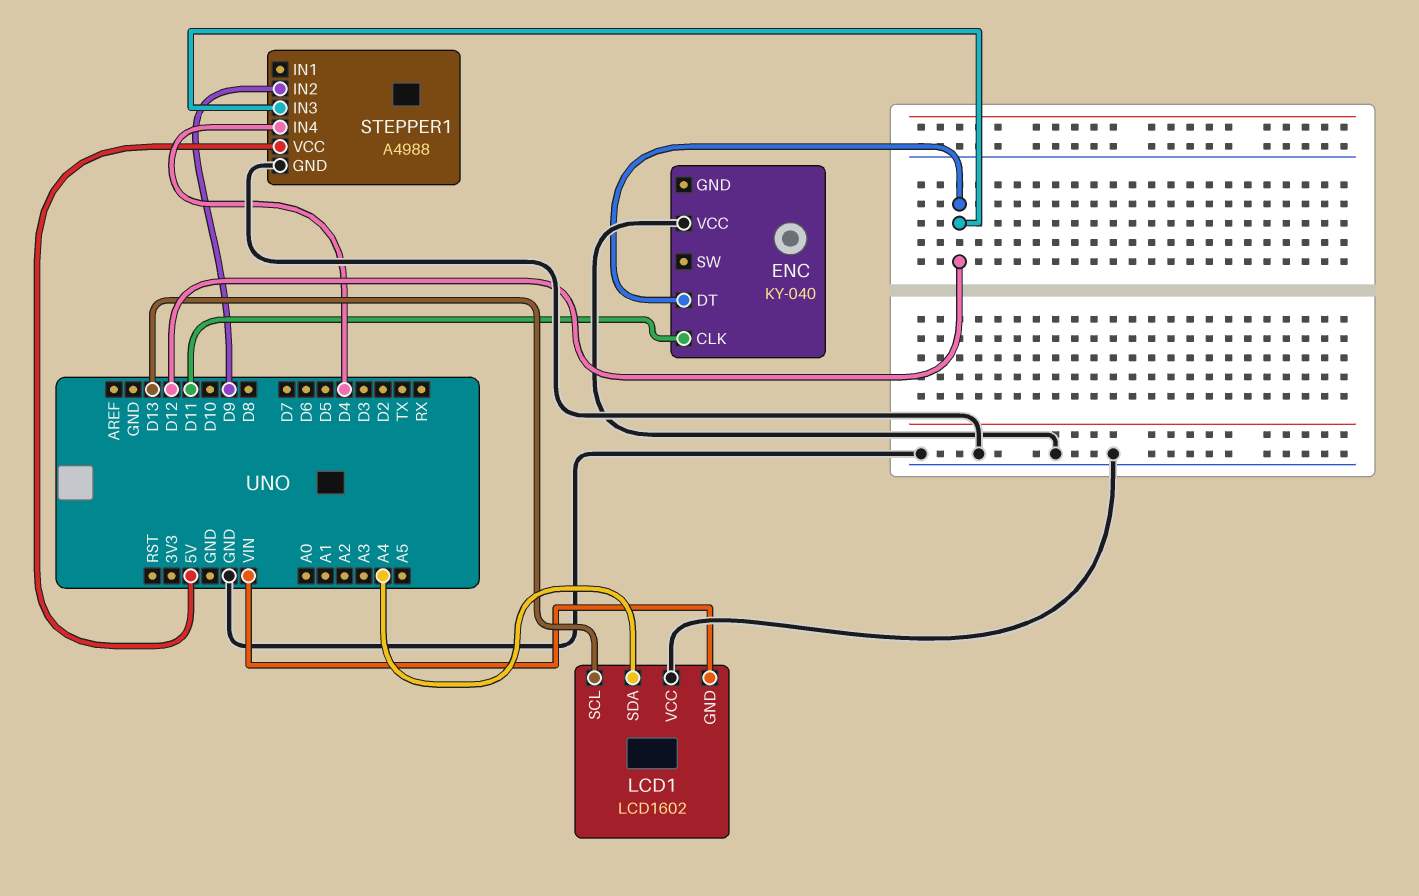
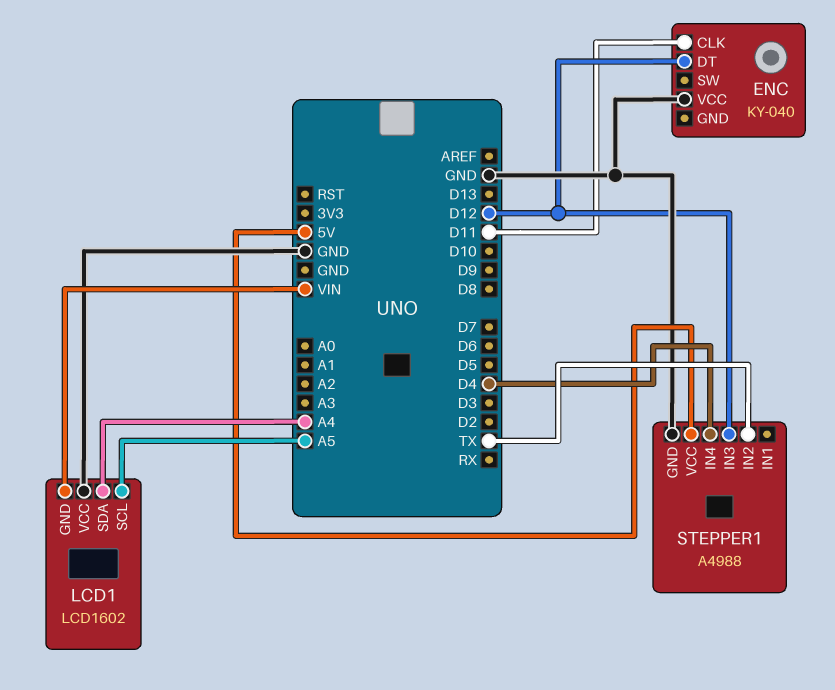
LCD1 pin SCL: D13 -> A5
STEPPER1 pin IN2: D9 -> TX

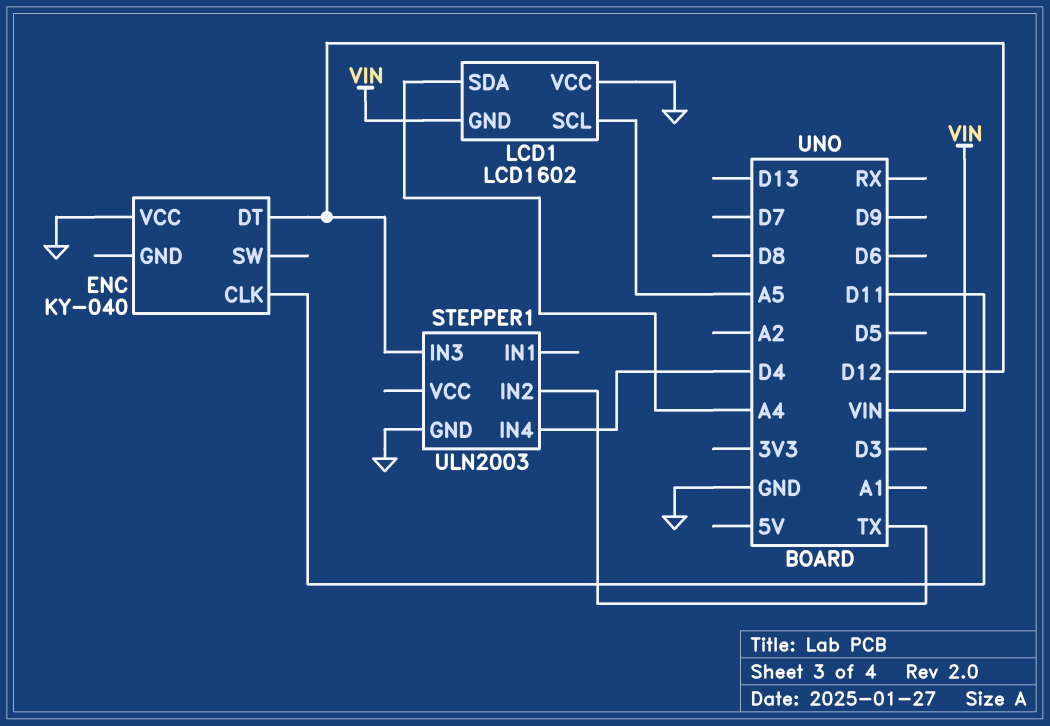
STEPPER1: A4988 -> ULN2003
STEPPER1 pin VCC: 5V -> none

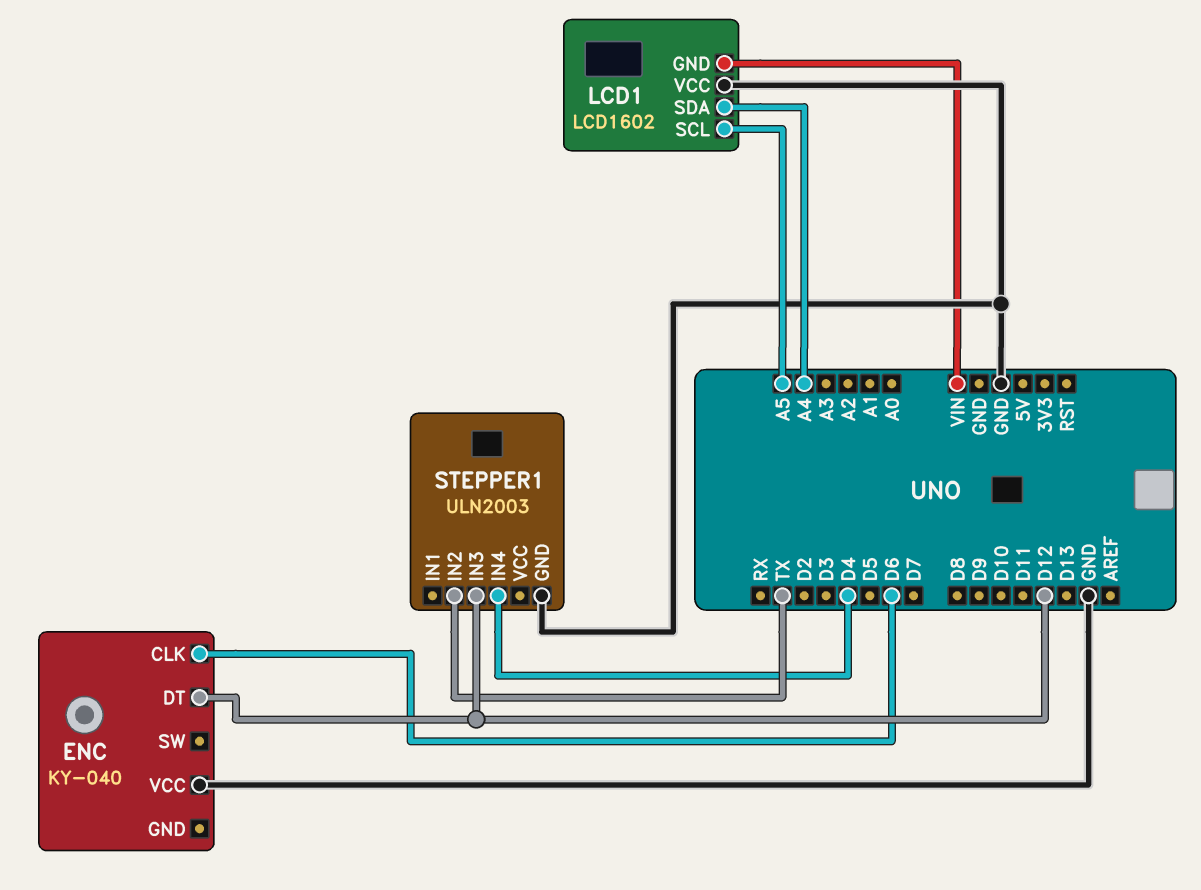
ENC pin CLK: D11 -> D6

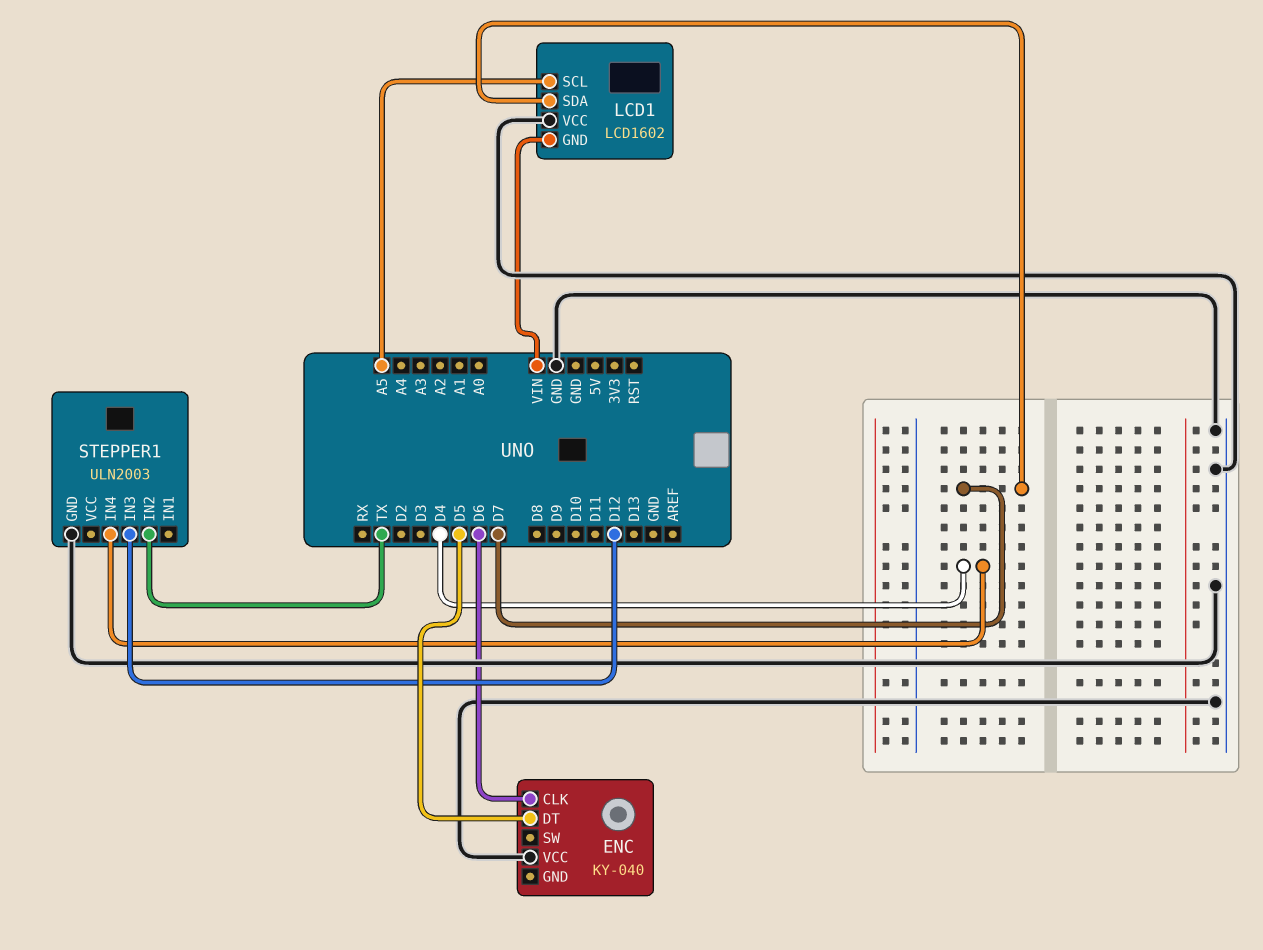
ENC pin DT: D12 -> D5
LCD1 pin SDA: A4 -> D7

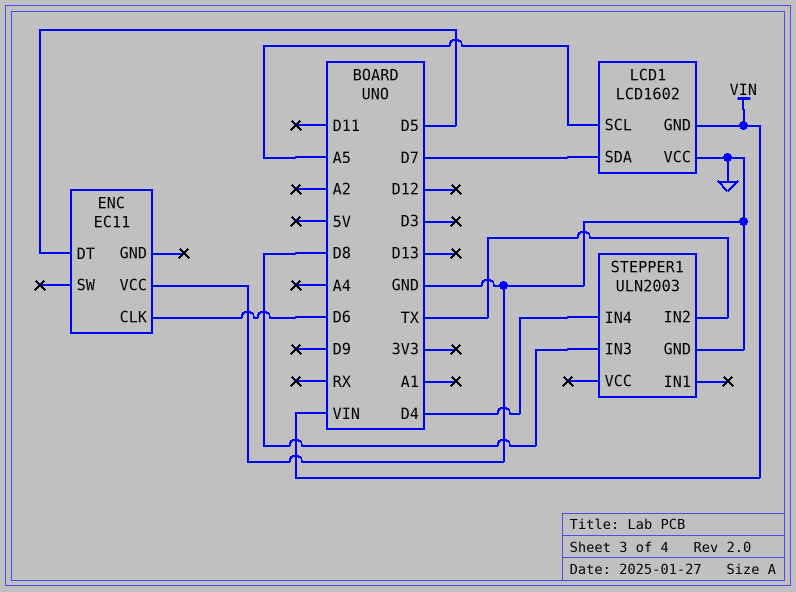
ENC: KY-040 -> EC11
STEPPER1 pin IN3: D12 -> D8

